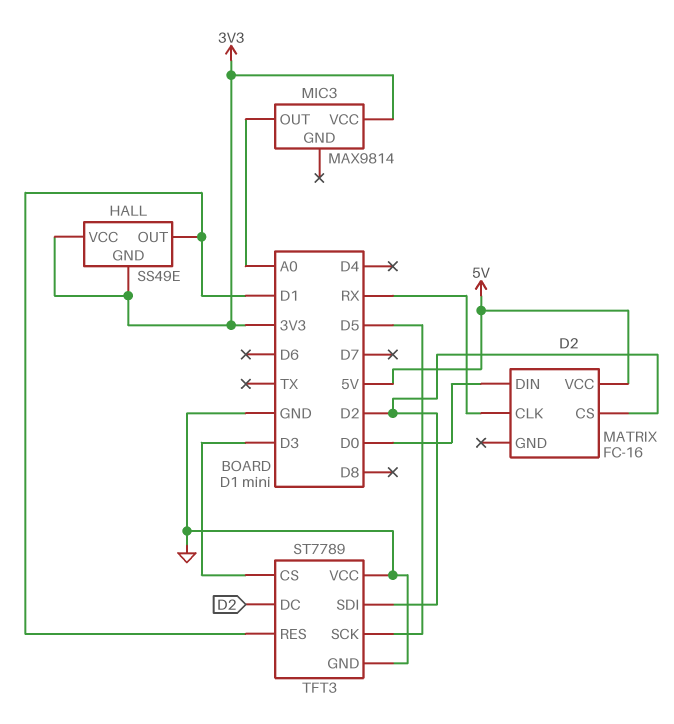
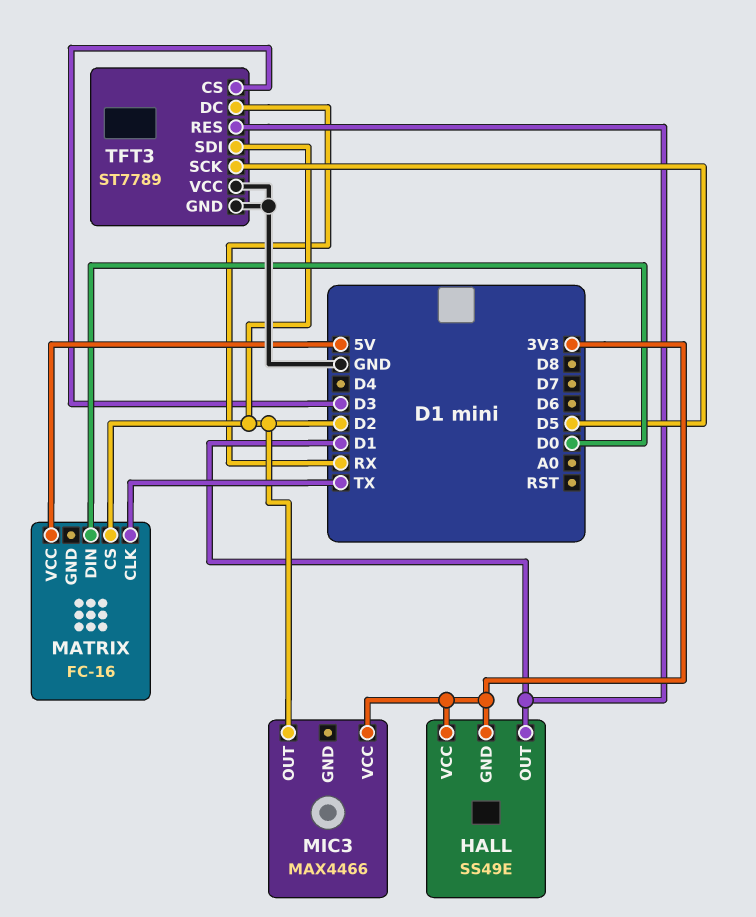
MATRIX pin CLK: RX -> TX
MIC3: MAX9814 -> MAX4466
MIC3 pin OUT: A0 -> D2
TFT3 pin DC: D2 -> RX

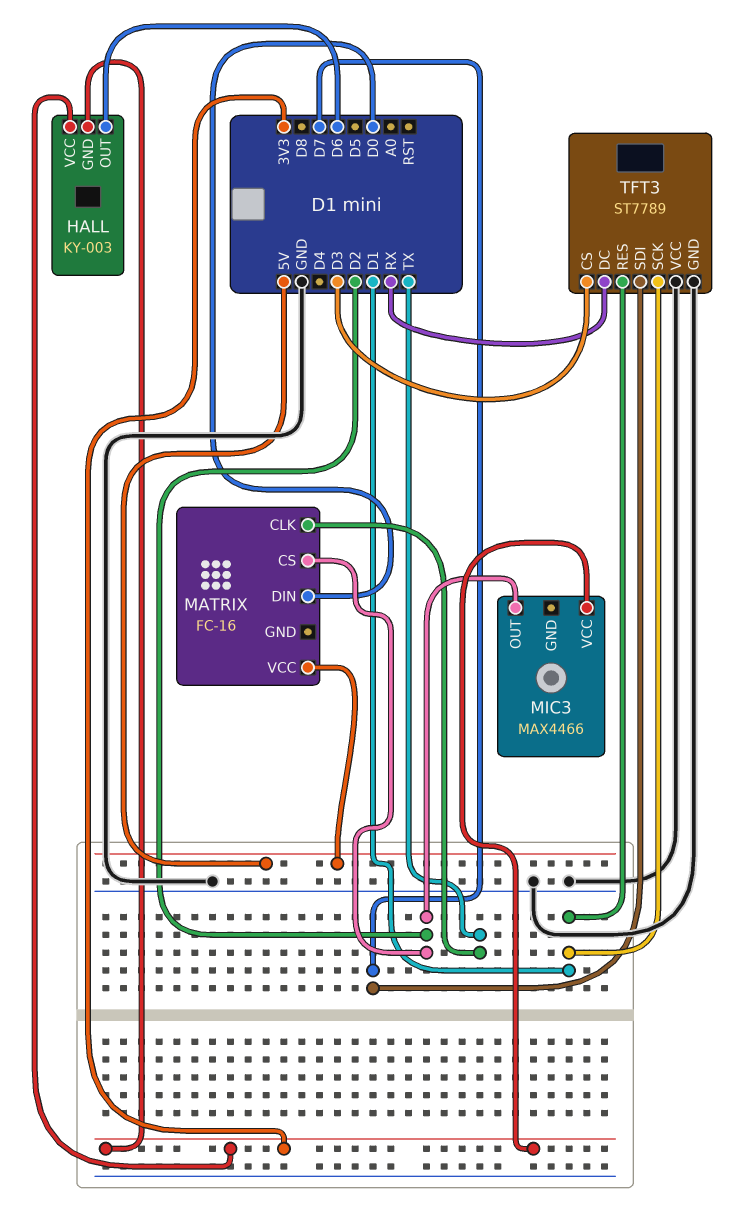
HALL: SS49E -> KY-003
HALL pin OUT: D1 -> D6
TFT3 pin SCK: D5 -> D1
TFT3 pin SDI: D2 -> D7

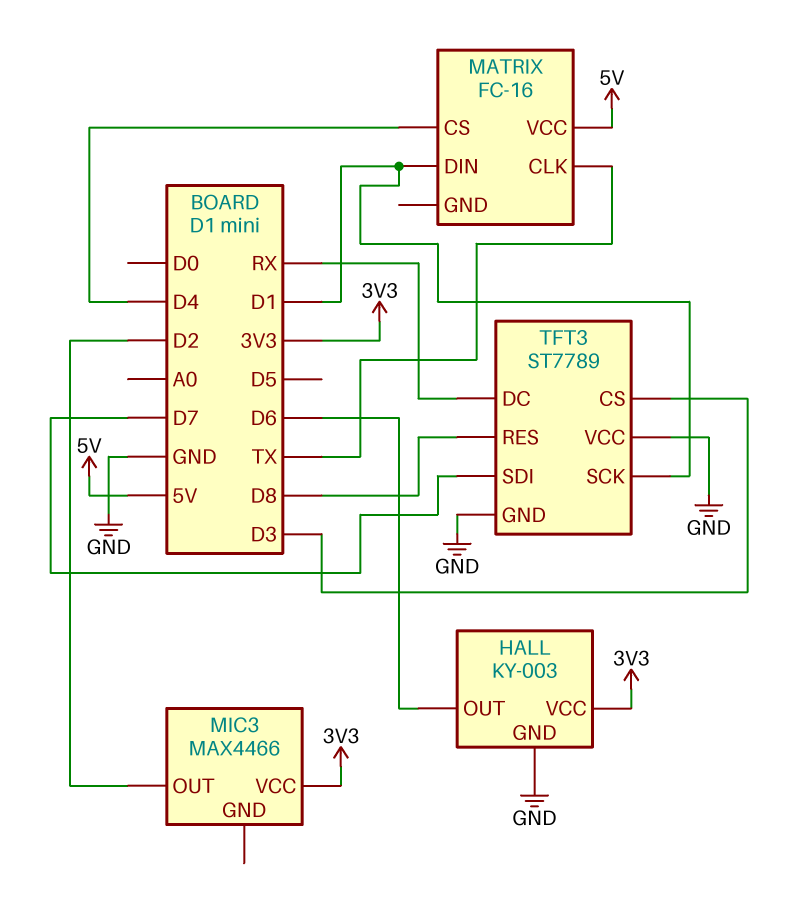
HALL pin GND: 3V3 -> GND
MATRIX pin CS: D2 -> D4
MATRIX pin DIN: D0 -> D1
TFT3 pin RES: D1 -> D8

